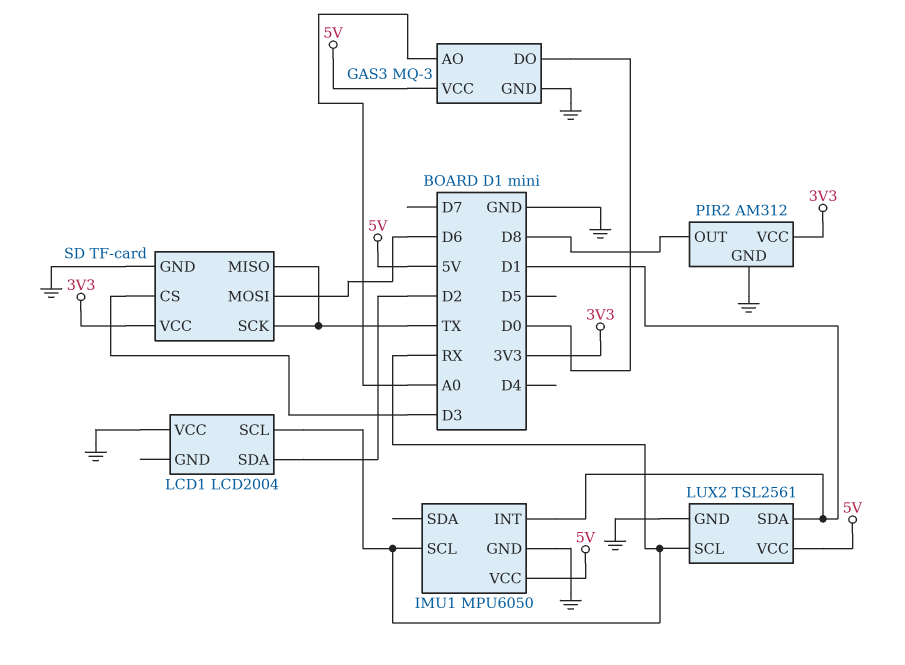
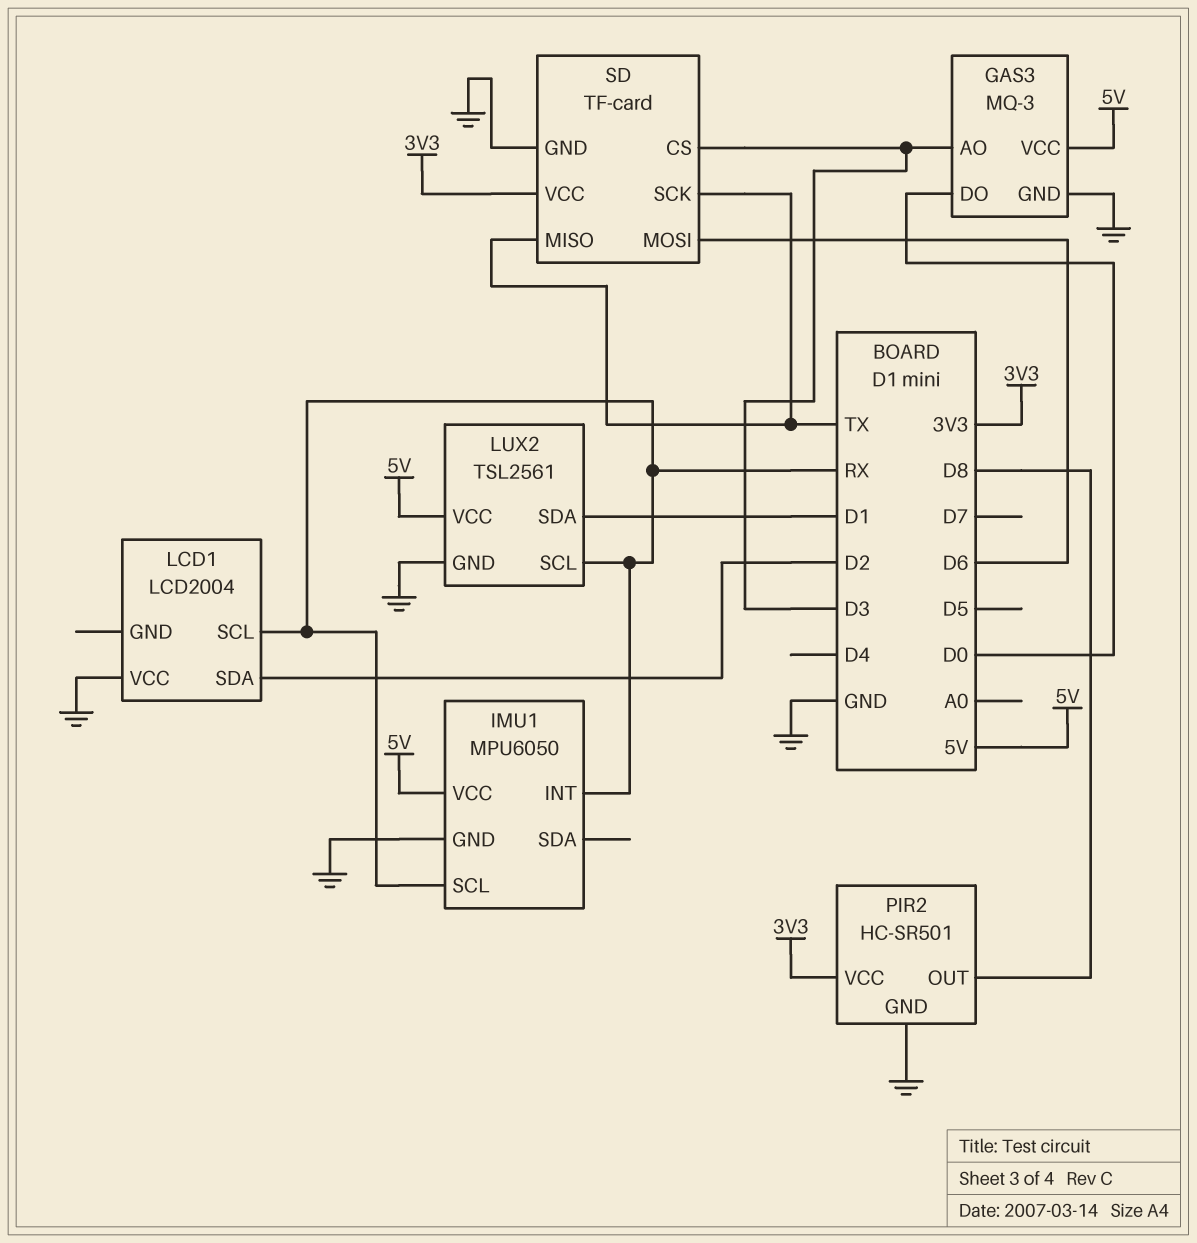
GAS3 pin AO: A0 -> D3
IMU1 pin INT: D1 -> RX
PIR2: AM312 -> HC-SR501

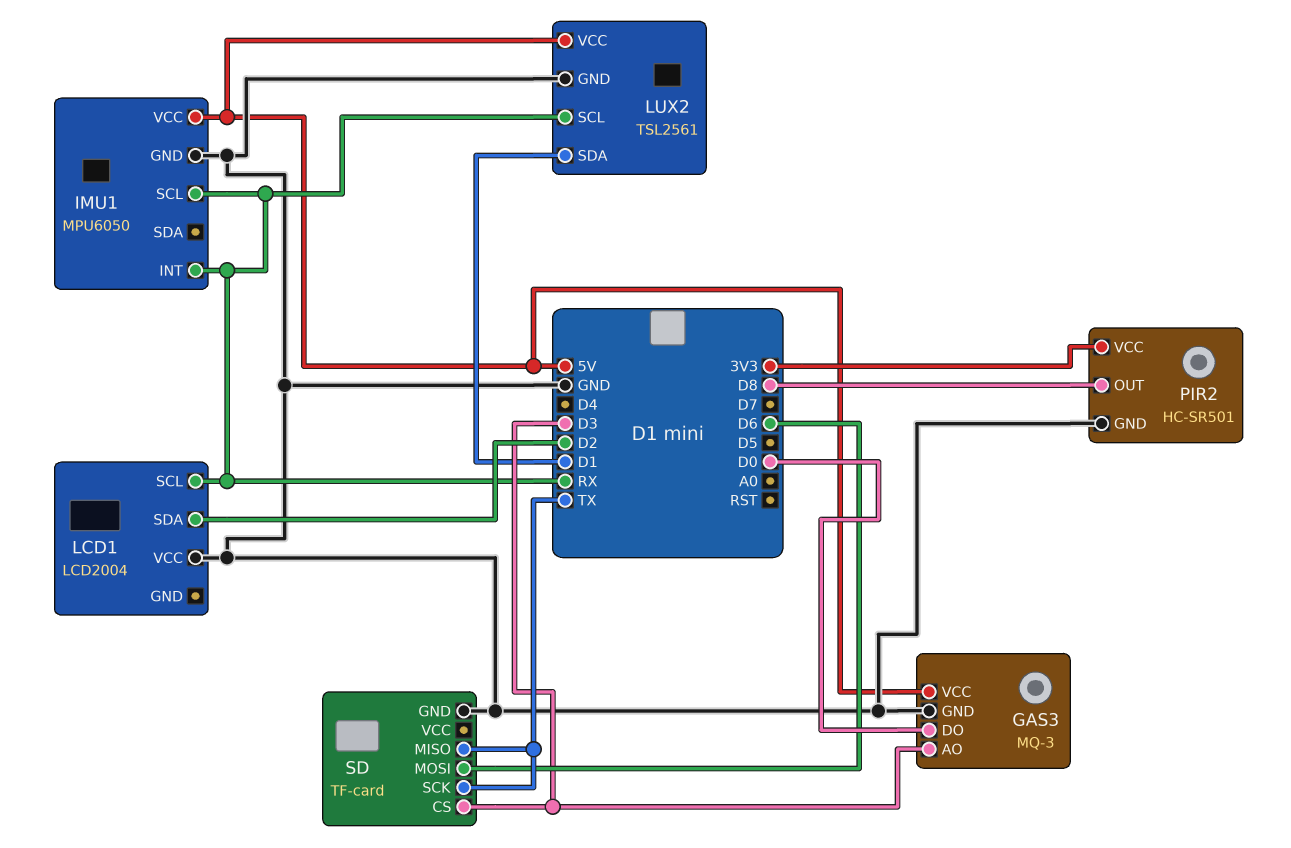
SD pin VCC: 3V3 -> none

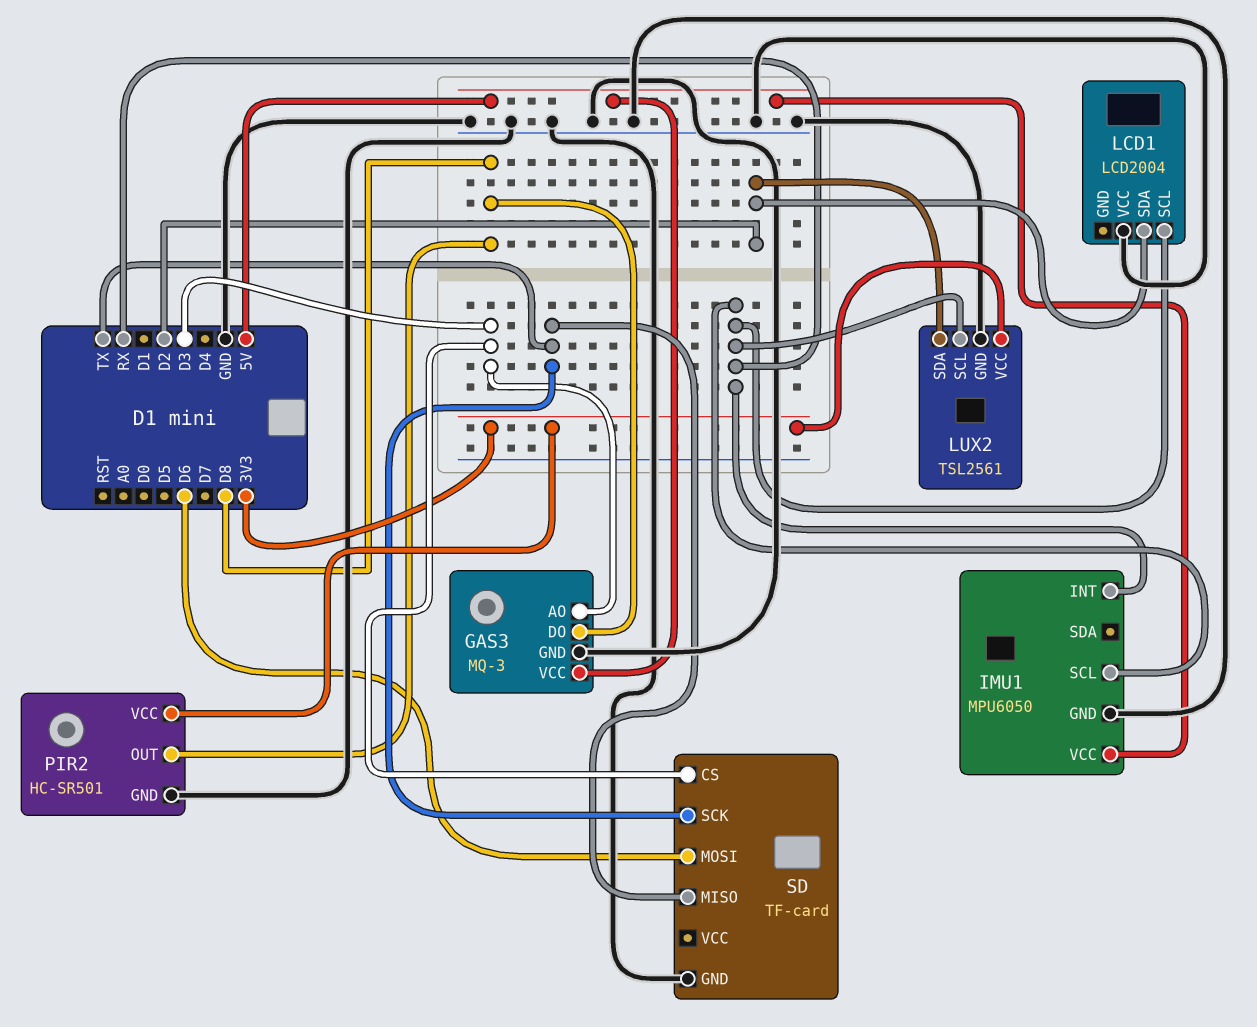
GAS3 pin DO: D0 -> D8
LUX2 pin SDA: D1 -> D2
LUX2 pin VCC: 5V -> 3V3

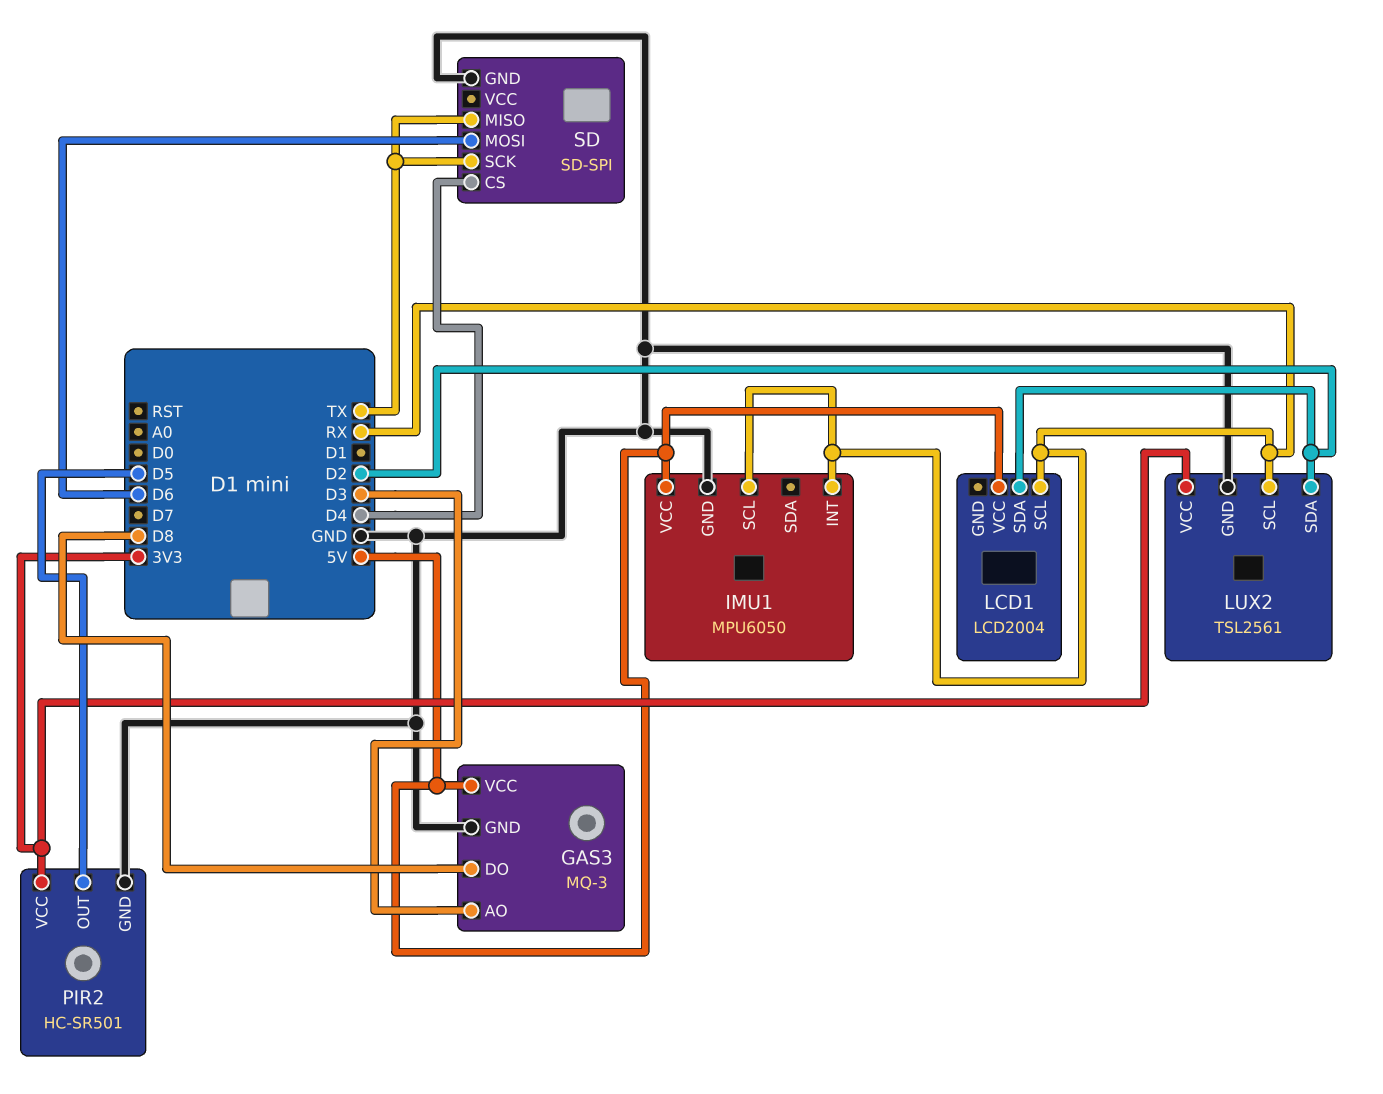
LCD1 pin VCC: GND -> 5V
PIR2 pin OUT: D8 -> D5
SD: TF-card -> SD-SPI
SD pin CS: D3 -> D4

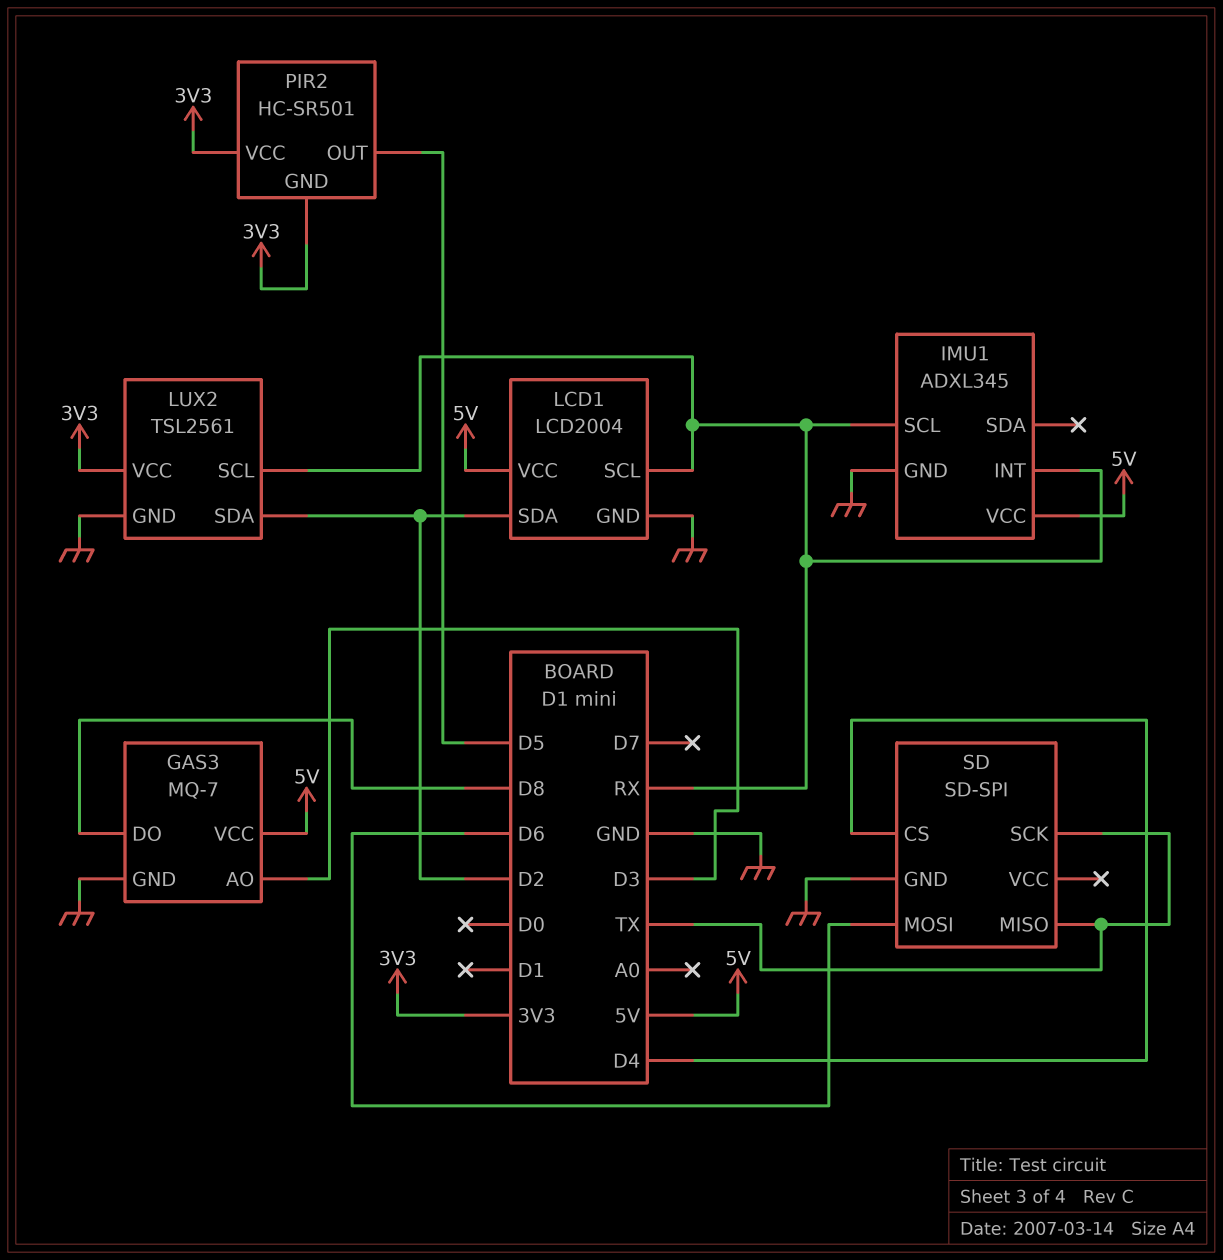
GAS3: MQ-3 -> MQ-7
IMU1: MPU6050 -> ADXL345
LCD1 pin GND: none -> GND
PIR2 pin GND: GND -> 3V3

